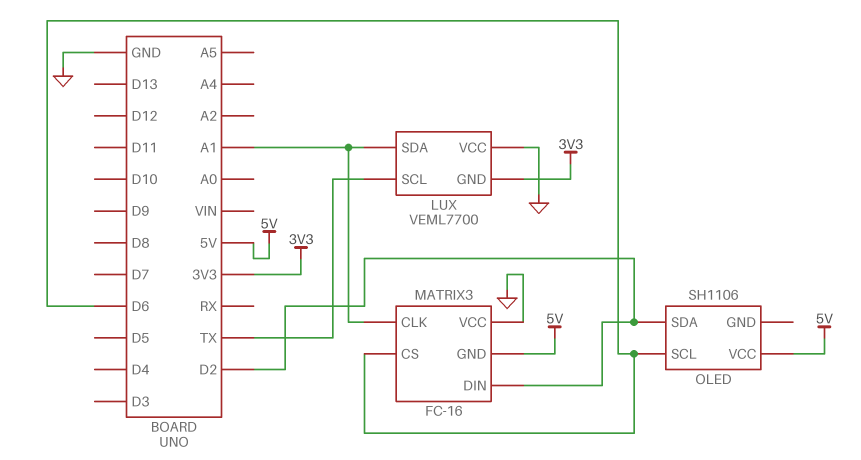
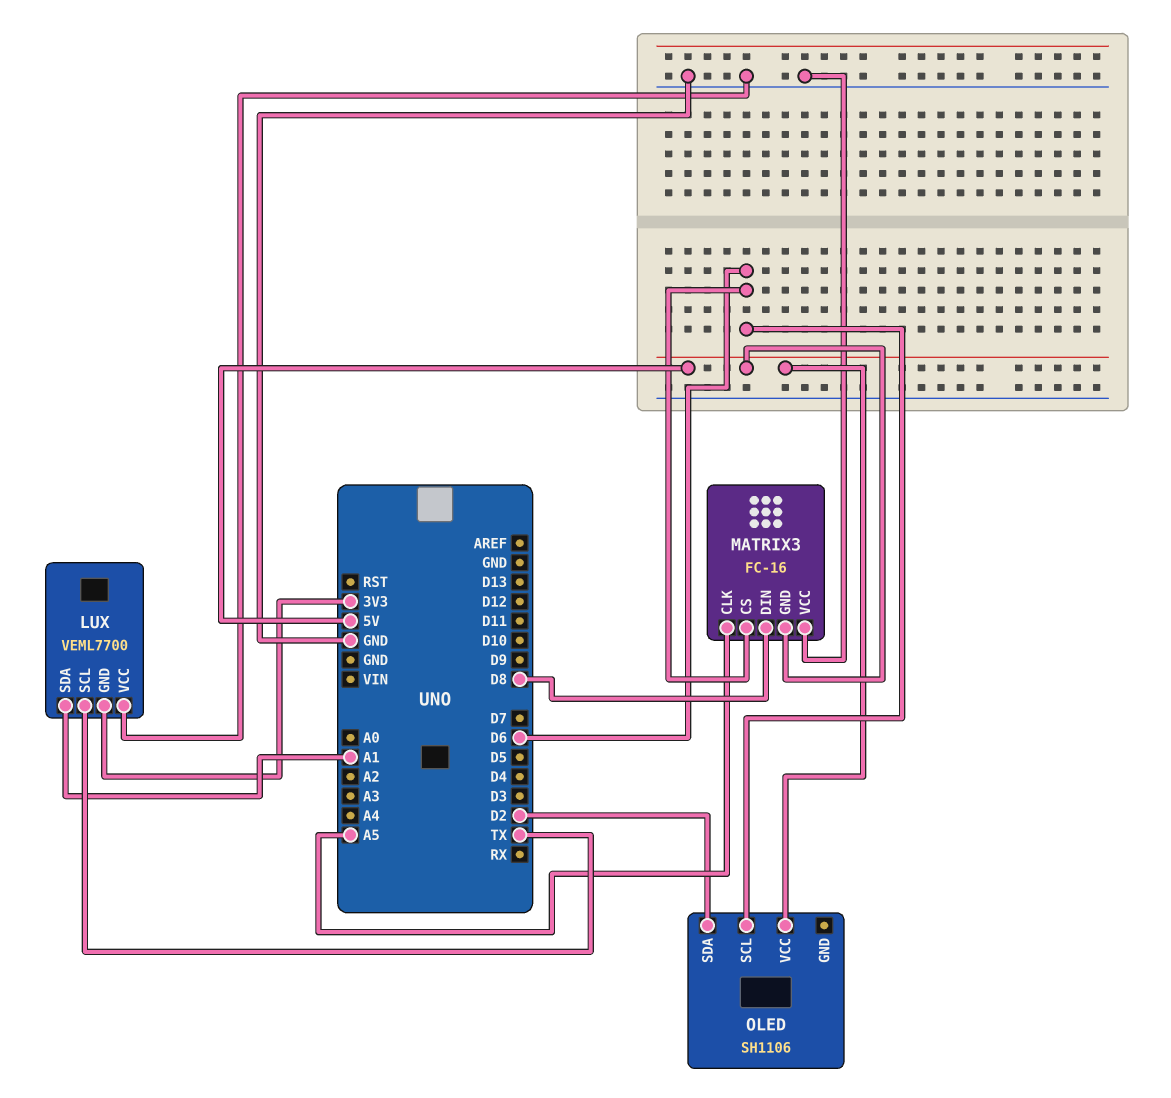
MATRIX3 pin CLK: A1 -> A5
MATRIX3 pin DIN: D2 -> D8

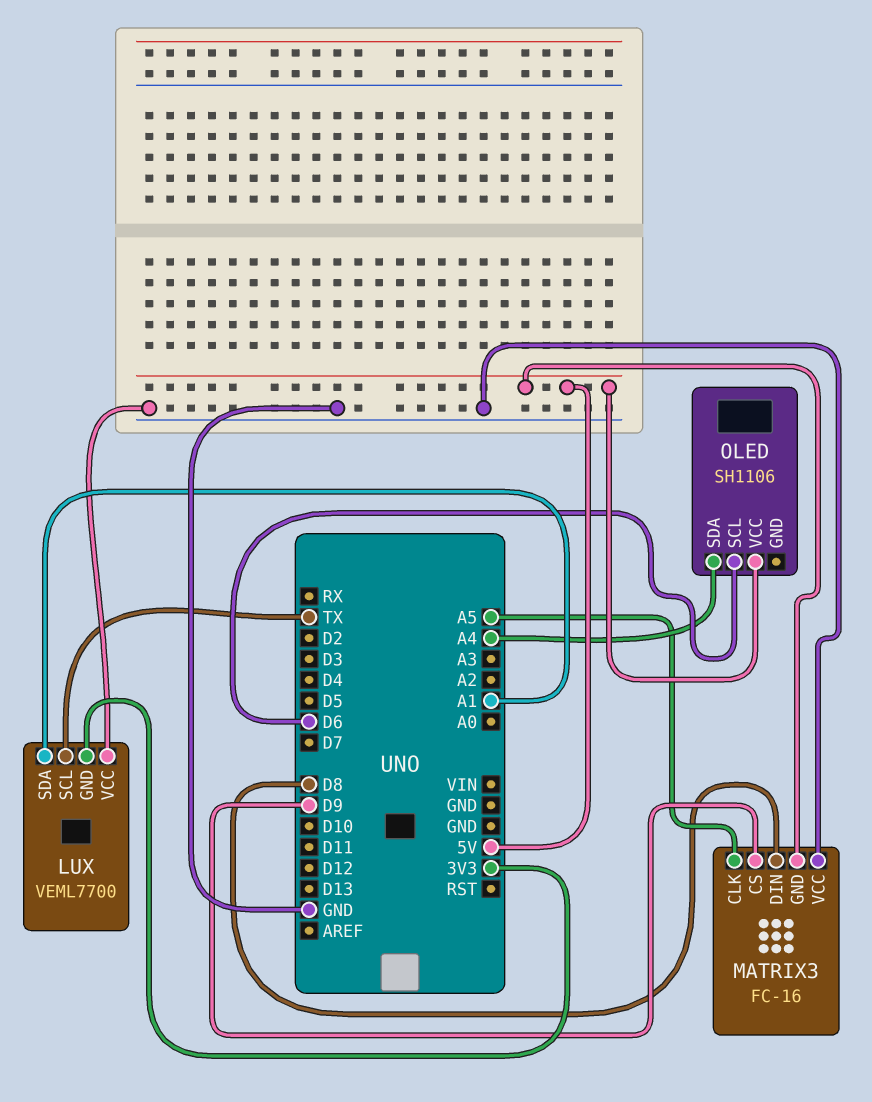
MATRIX3 pin CS: D6 -> D9
OLED pin SDA: D2 -> A4

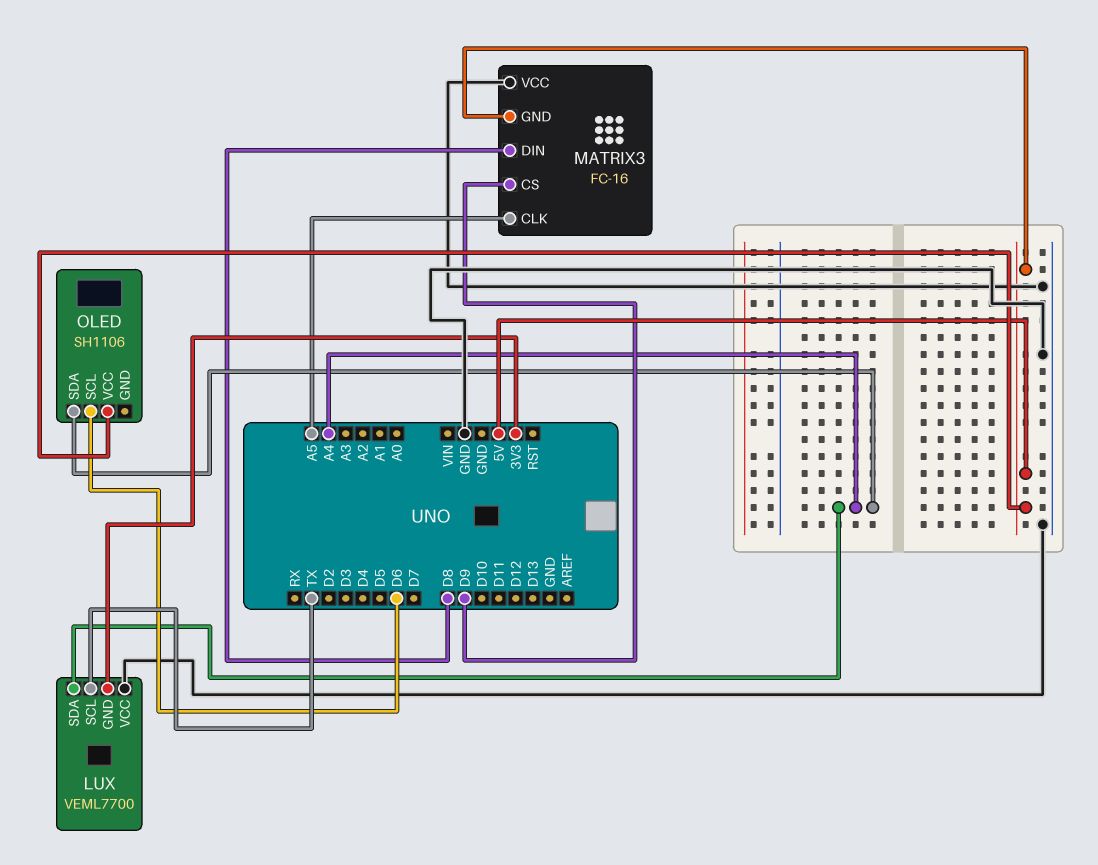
LUX pin SDA: A1 -> A4

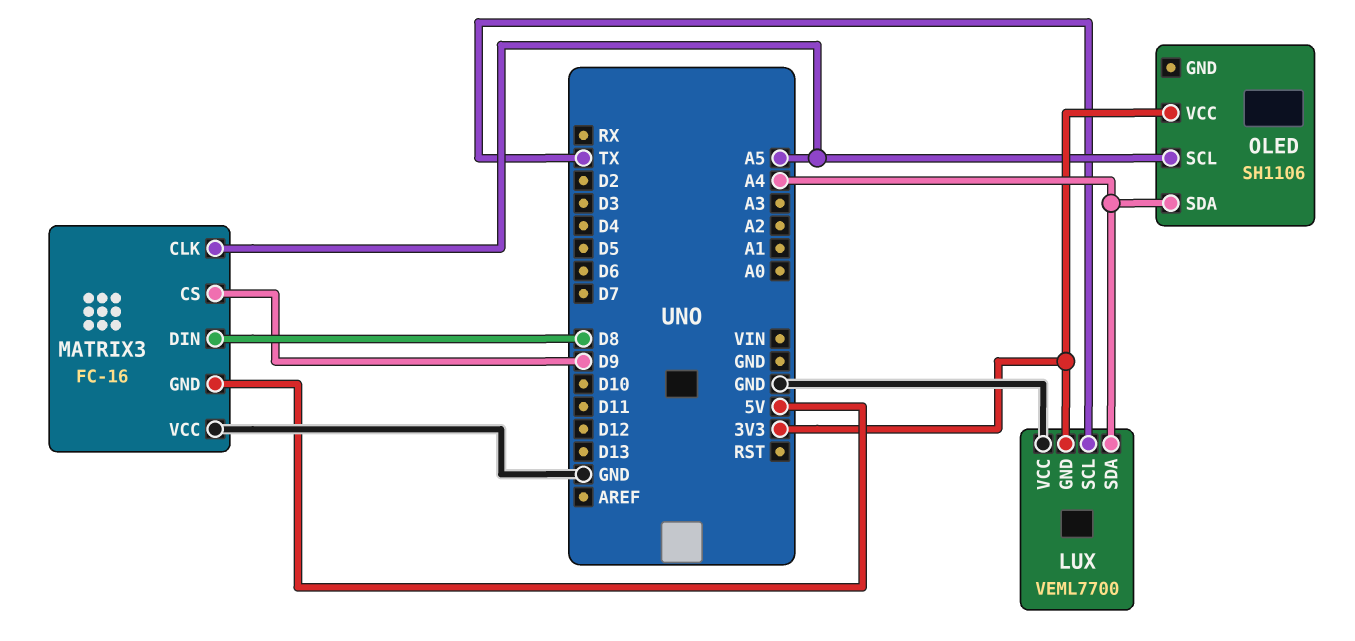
OLED pin SCL: D6 -> A5
OLED pin VCC: 5V -> 3V3

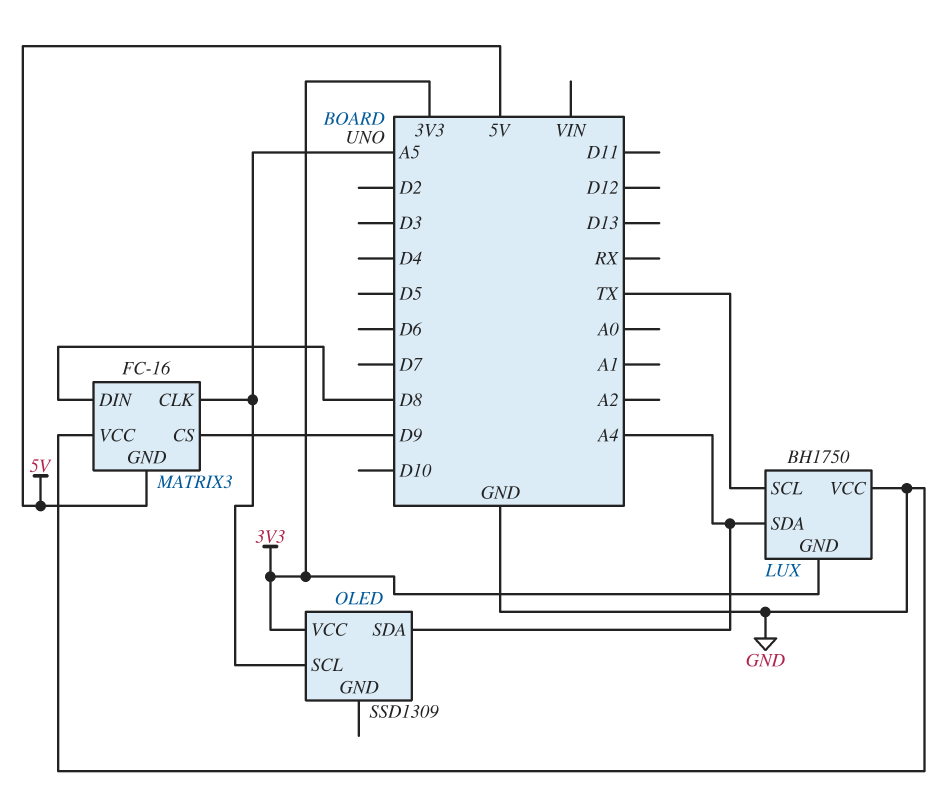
LUX: VEML7700 -> BH1750
OLED: SH1106 -> SSD1309

